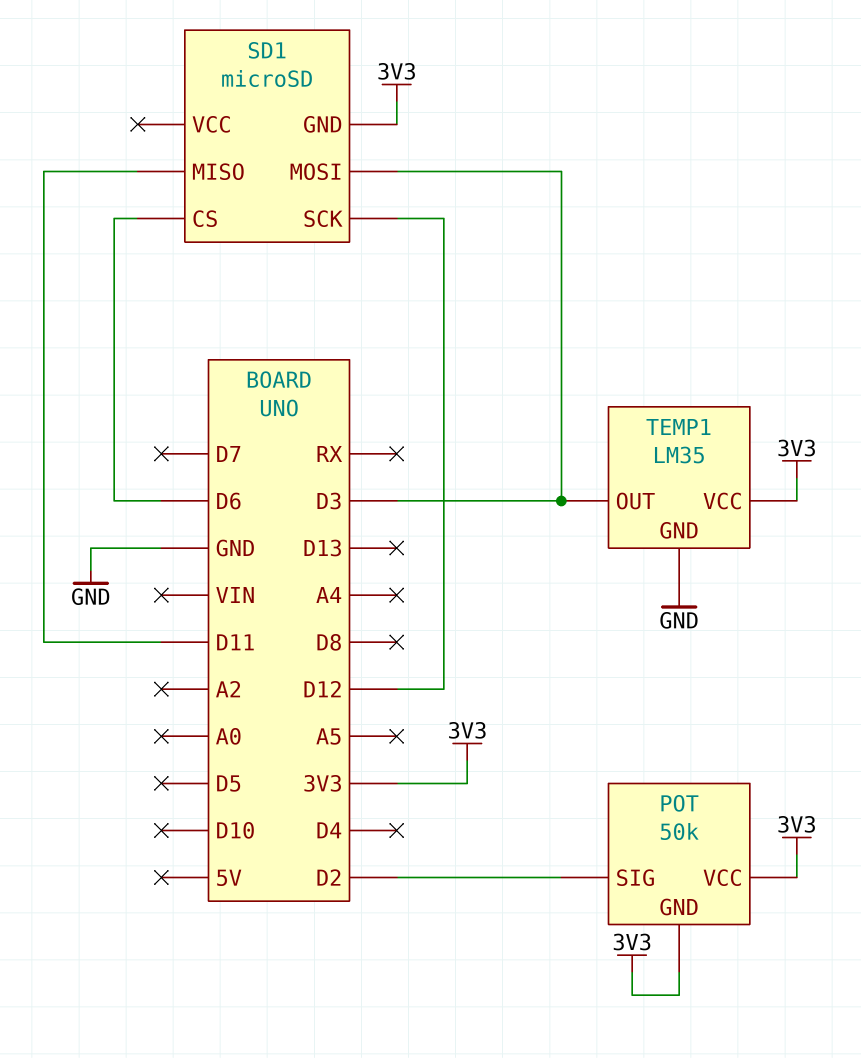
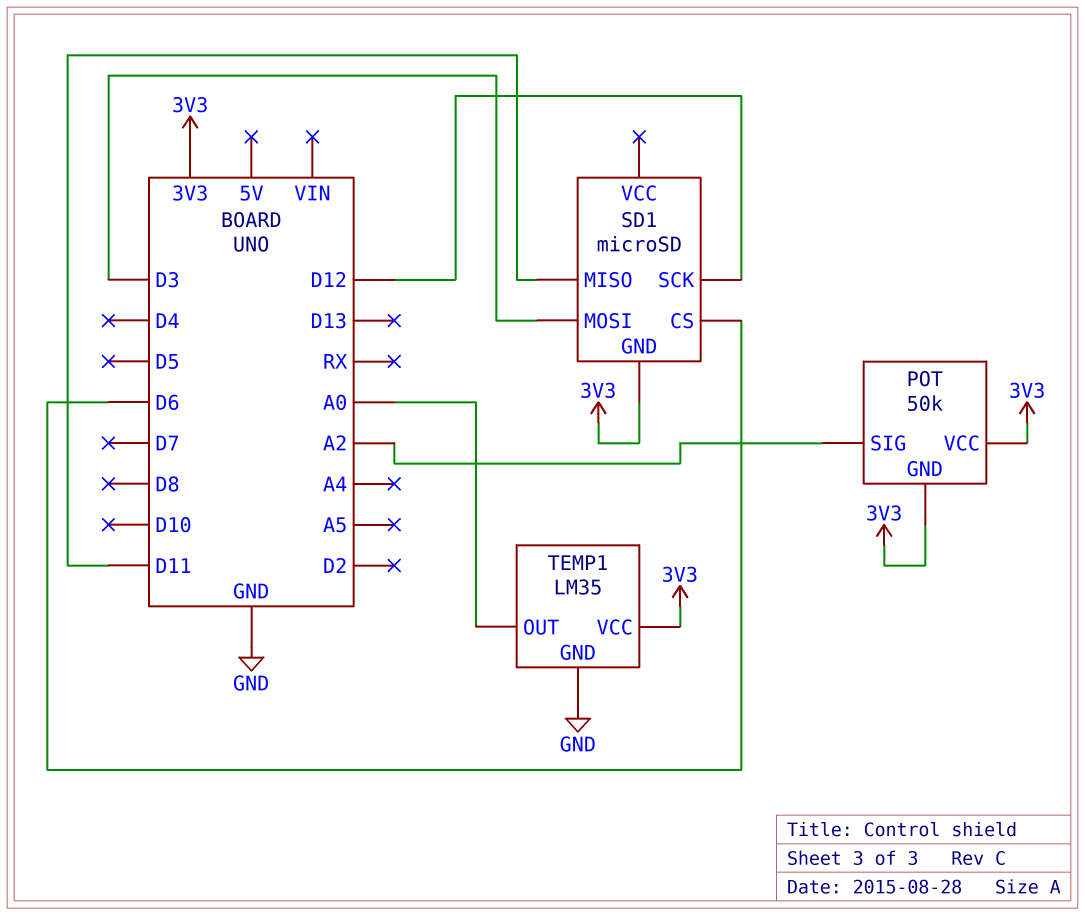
POT pin SIG: D2 -> A2
TEMP1 pin OUT: D3 -> A0

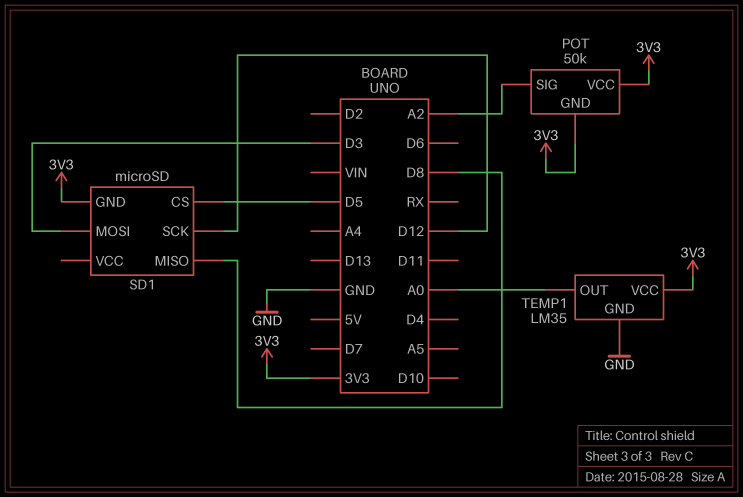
SD1 pin CS: D6 -> D5
SD1 pin MISO: D11 -> D8

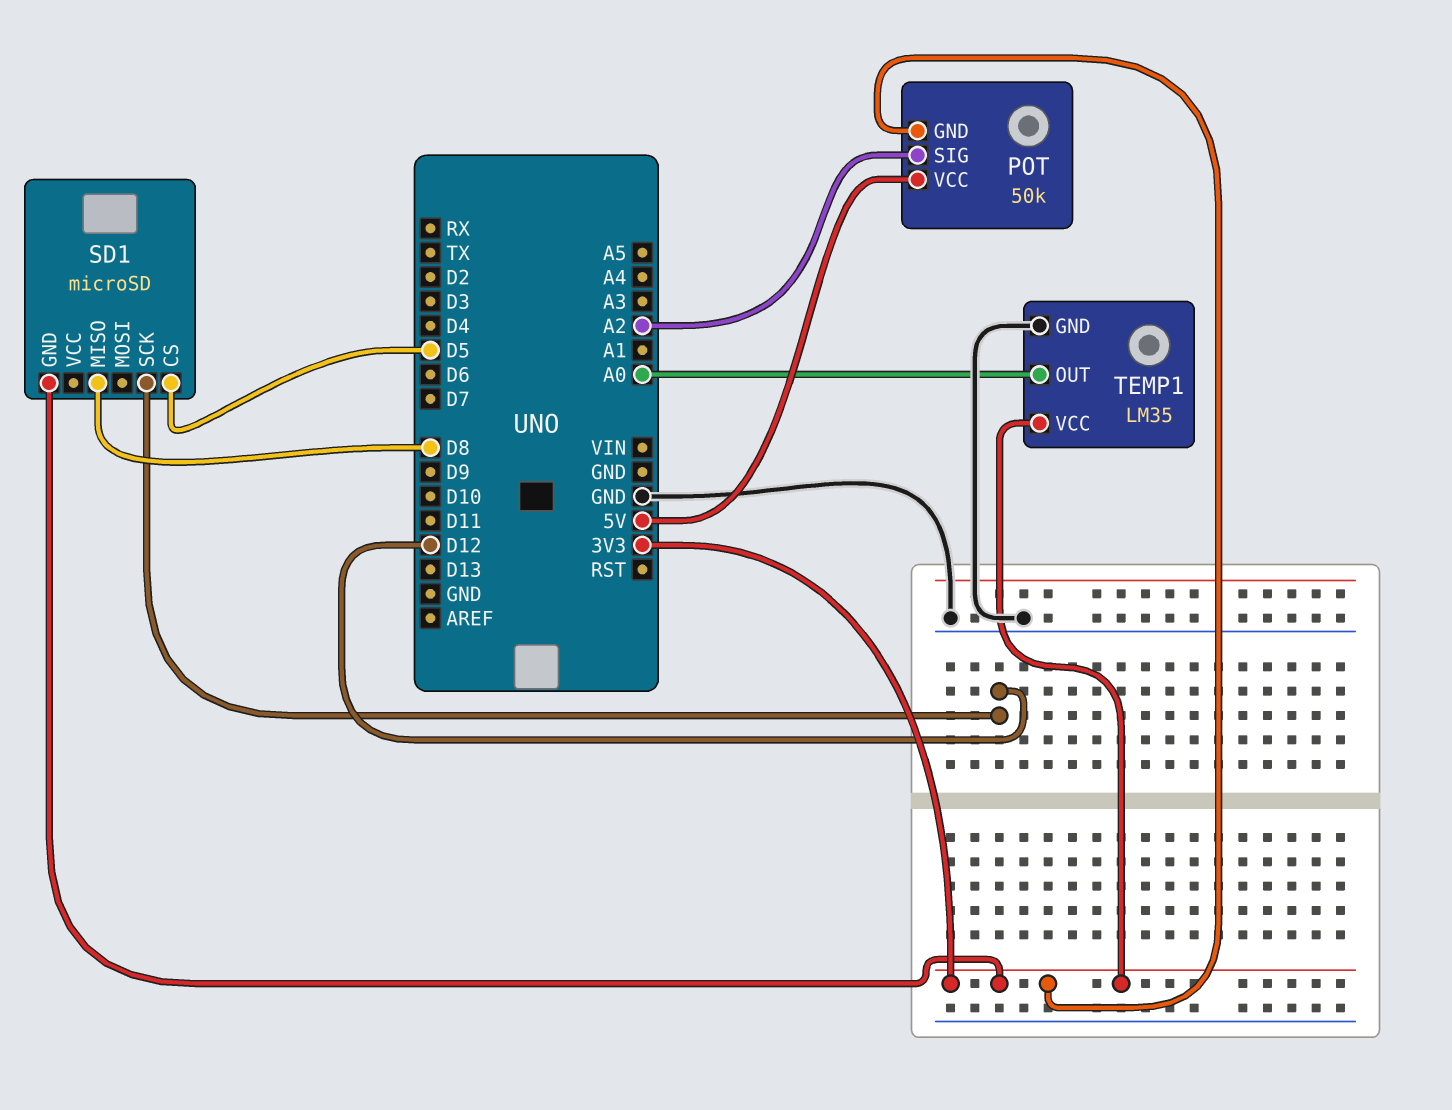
POT pin VCC: 3V3 -> 5V
SD1 pin MOSI: D3 -> none

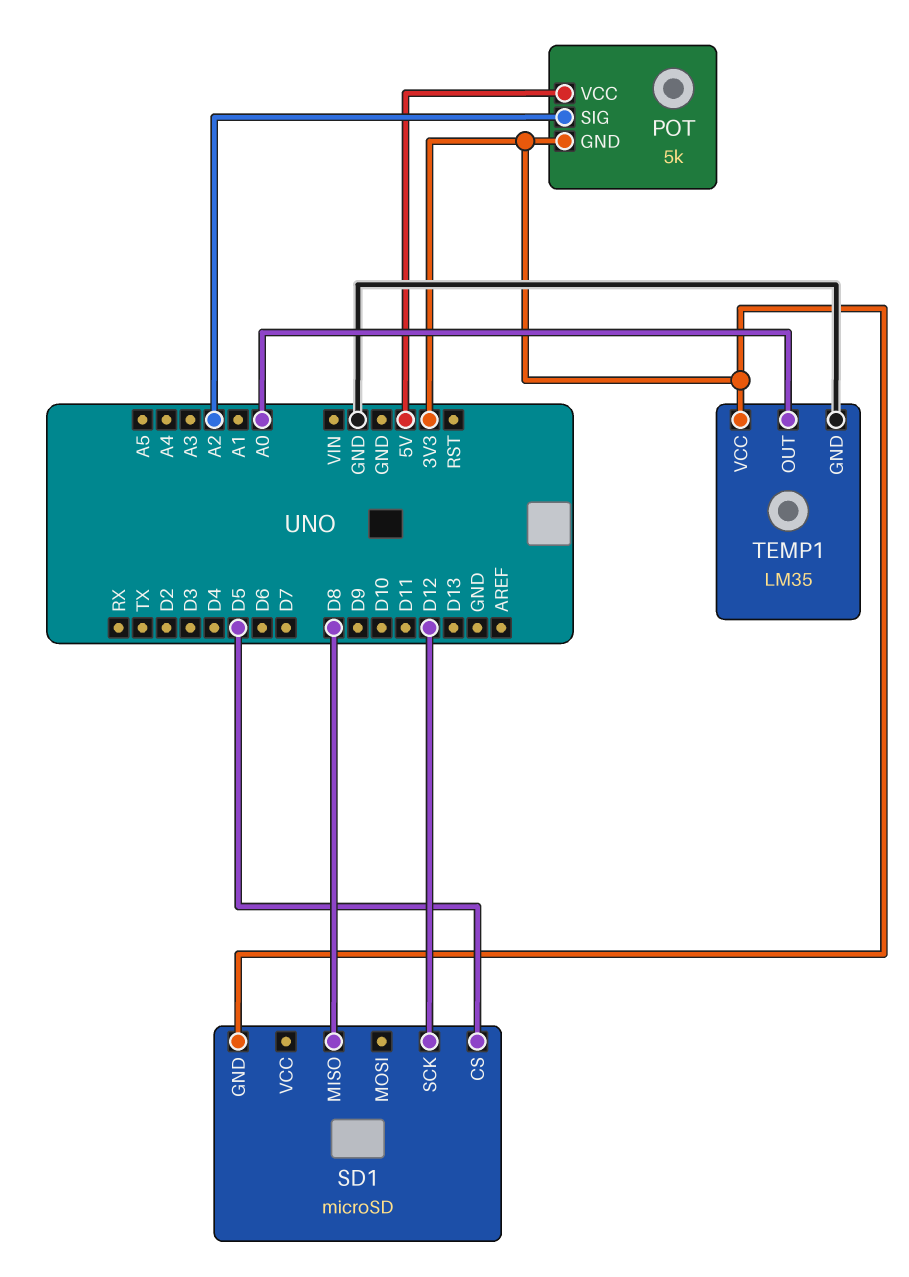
POT: 50k -> 5k

